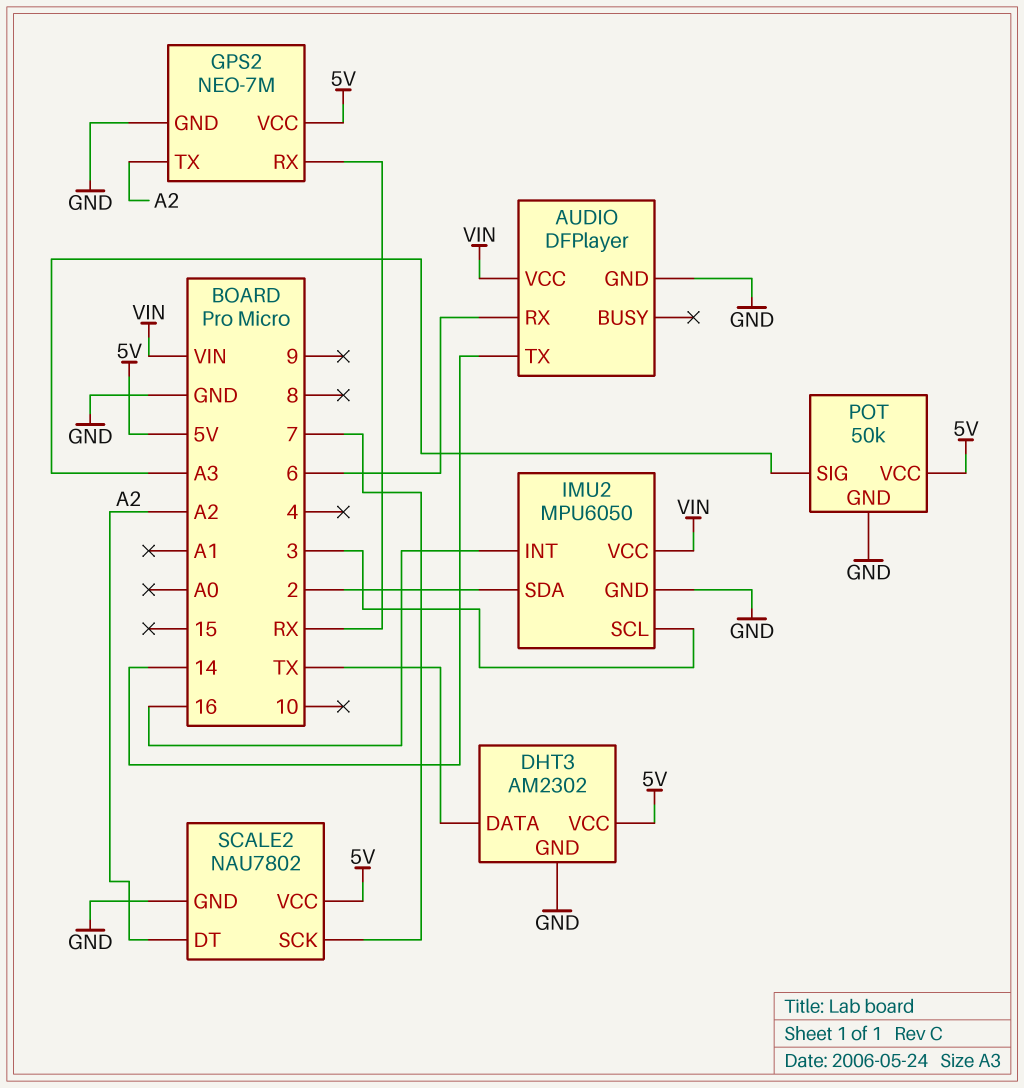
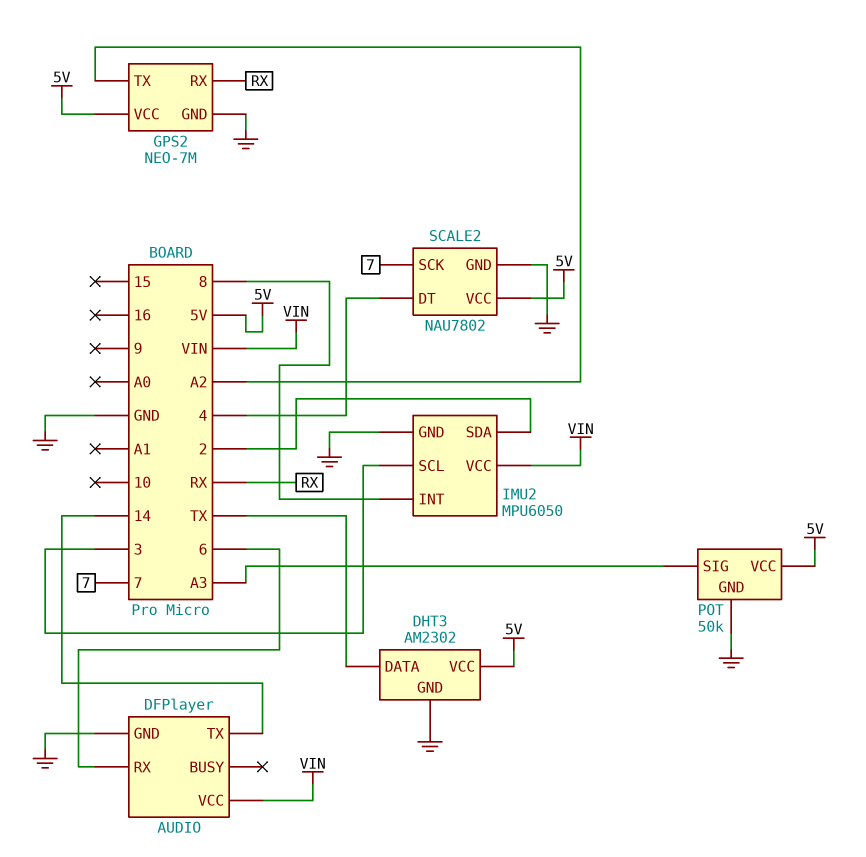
IMU2 pin INT: 16 -> 8
SCALE2 pin DT: A2 -> 4

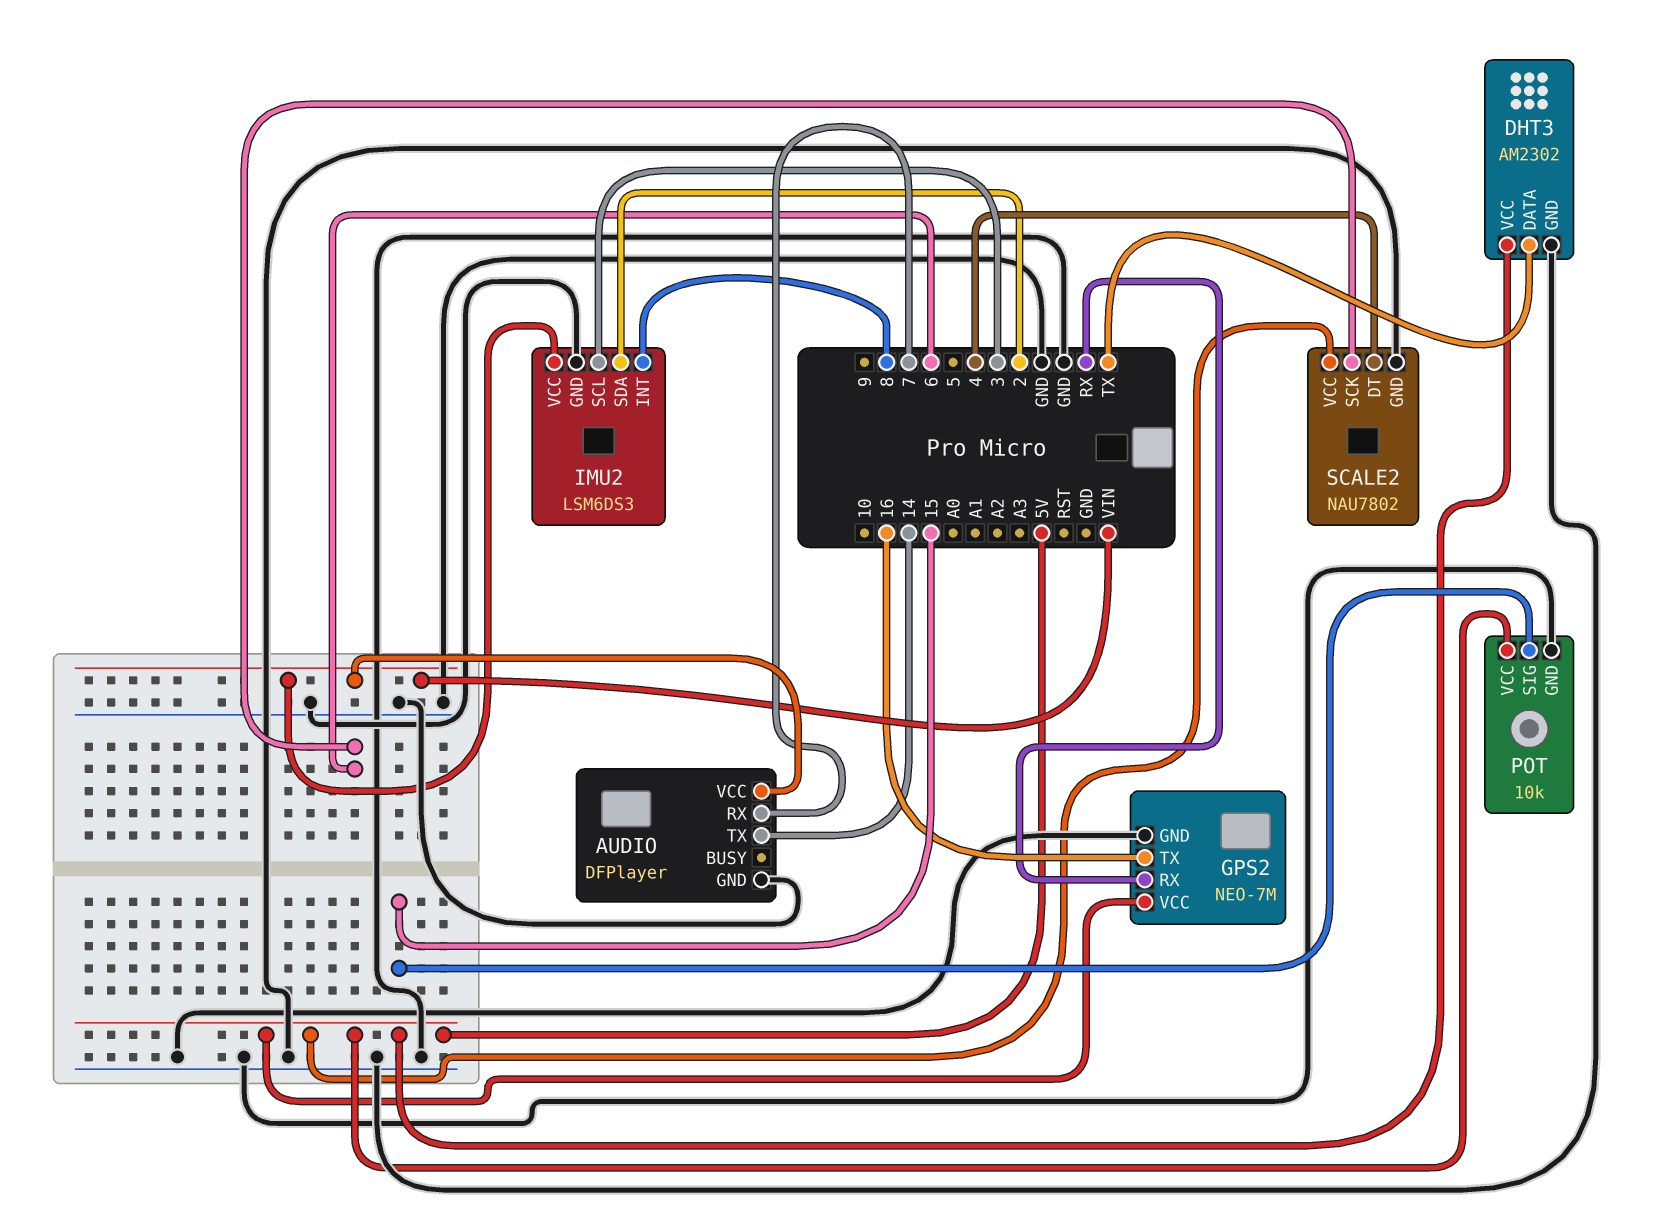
AUDIO pin RX: 6 -> 7
GPS2 pin TX: A2 -> 16
IMU2: MPU6050 -> LSM6DS3
POT: 50k -> 10k
POT pin SIG: A3 -> 15
SCALE2 pin SCK: 7 -> 6

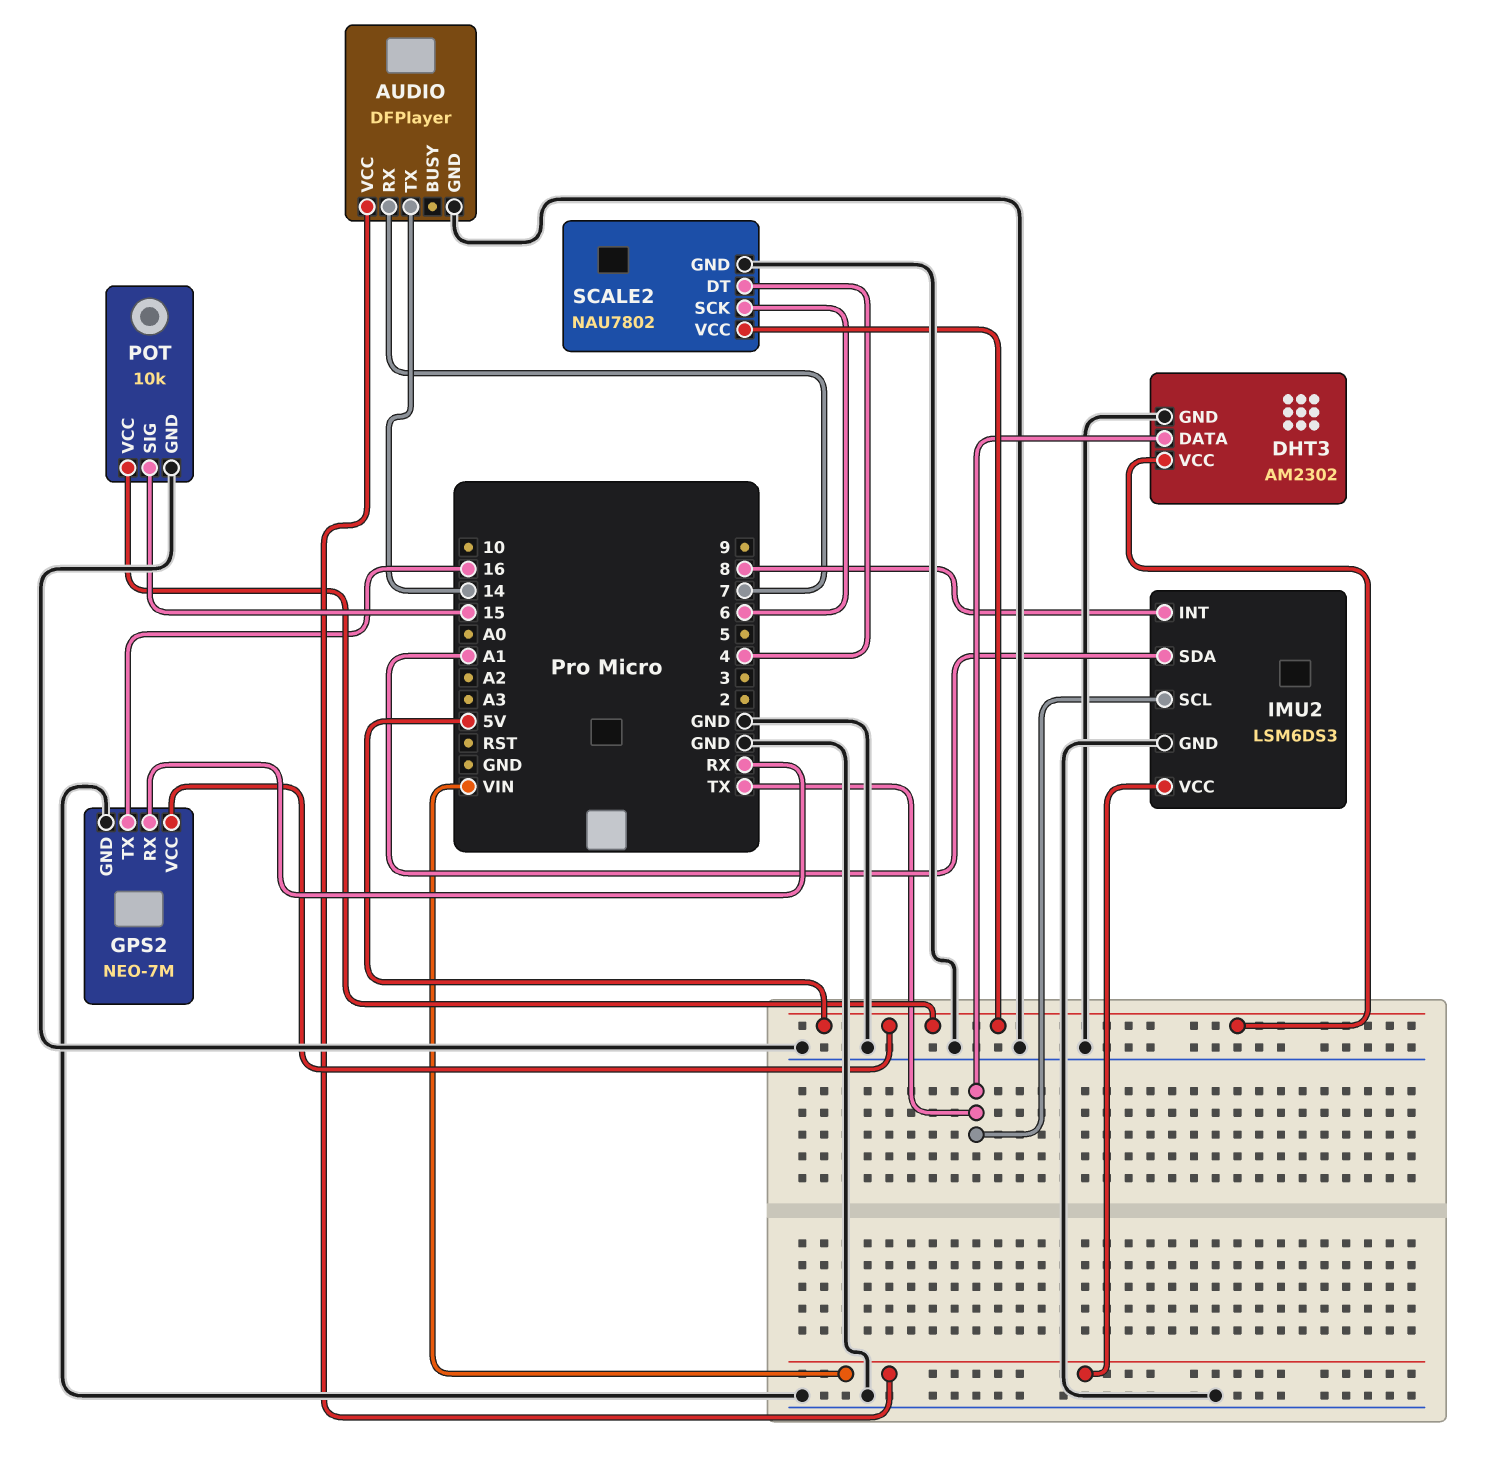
IMU2 pin SCL: 3 -> TX
IMU2 pin SDA: 2 -> A1

